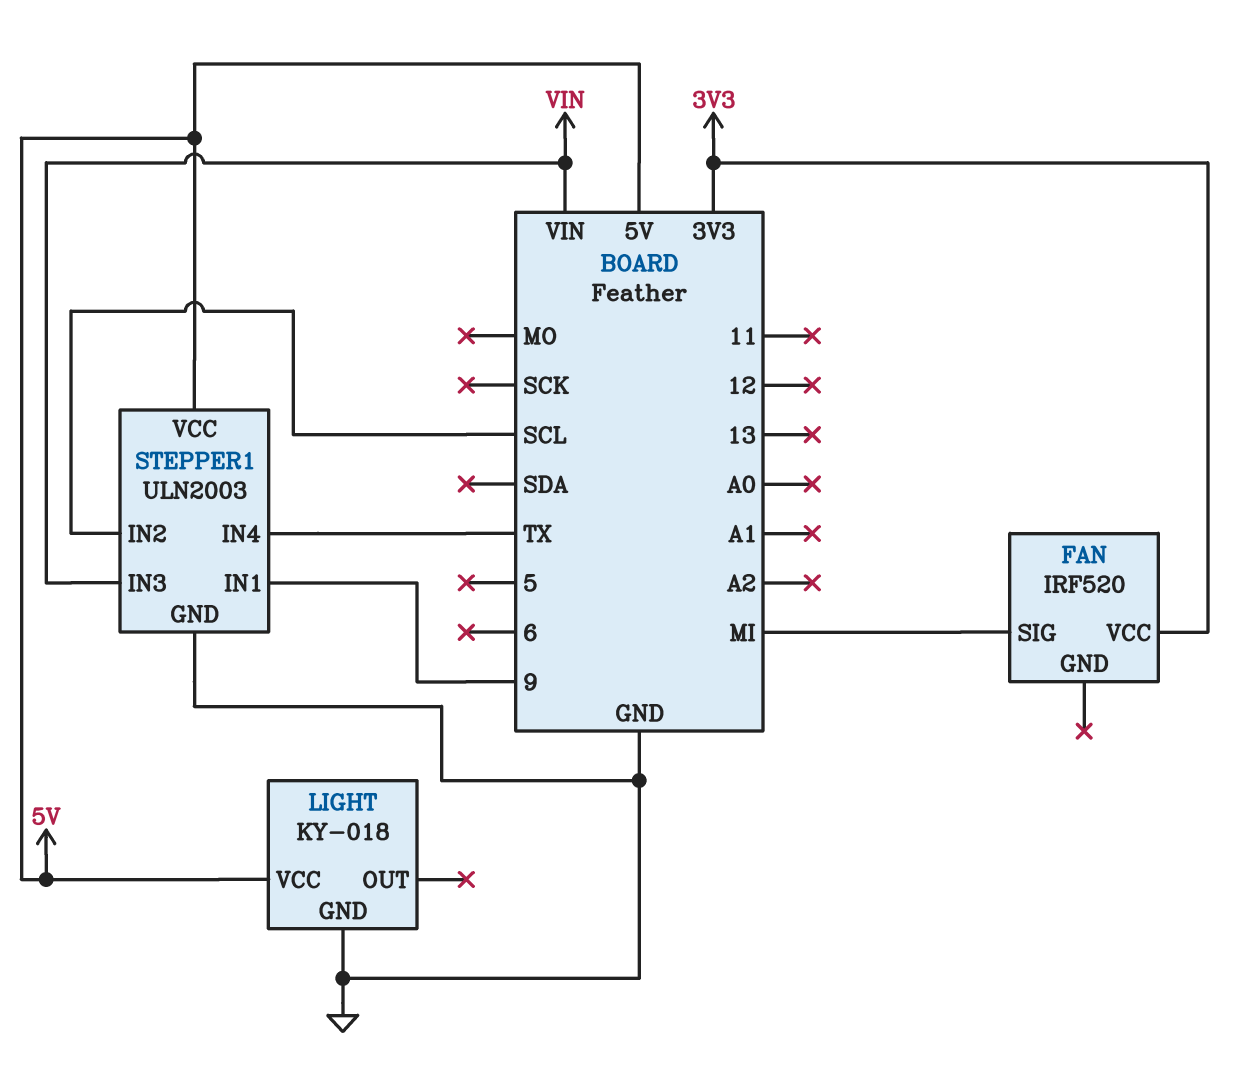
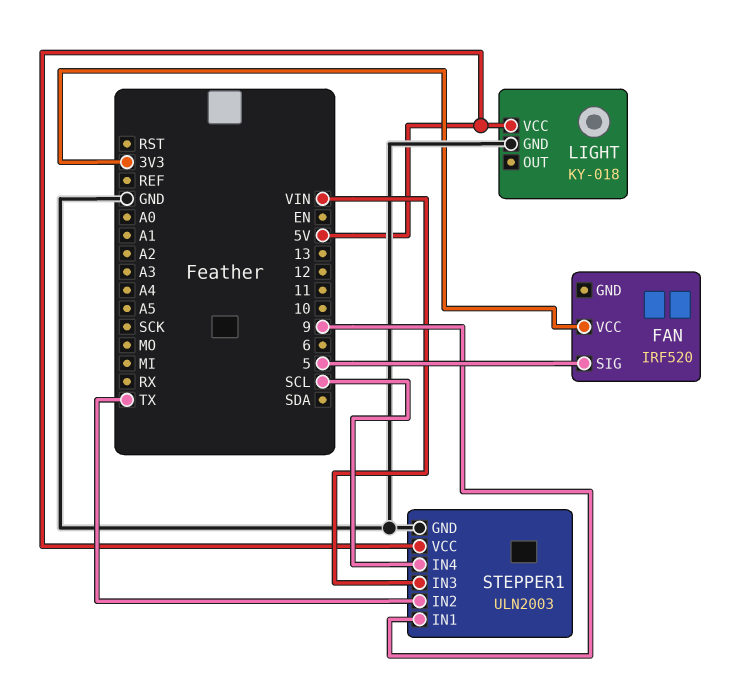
FAN pin SIG: MI -> 5
STEPPER1 pin IN2: SCL -> TX
STEPPER1 pin IN4: TX -> SCL

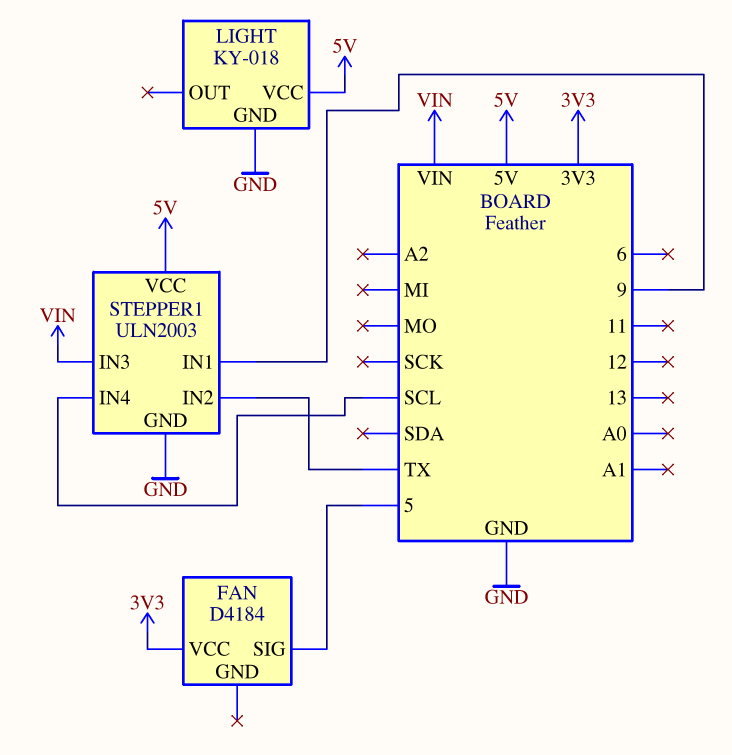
FAN: IRF520 -> D4184

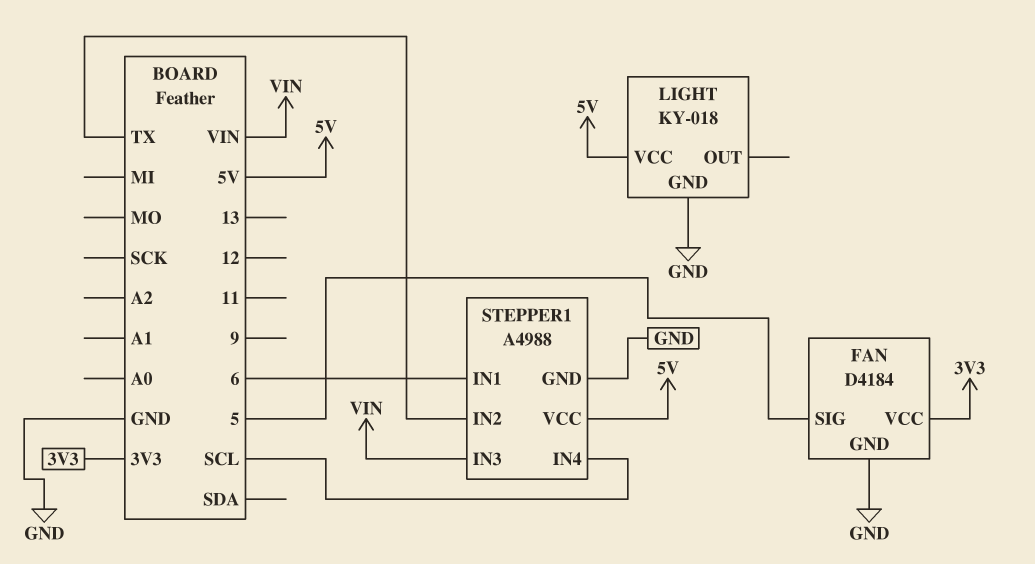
FAN pin GND: none -> GND
STEPPER1: ULN2003 -> A4988
STEPPER1 pin IN1: 9 -> 6

